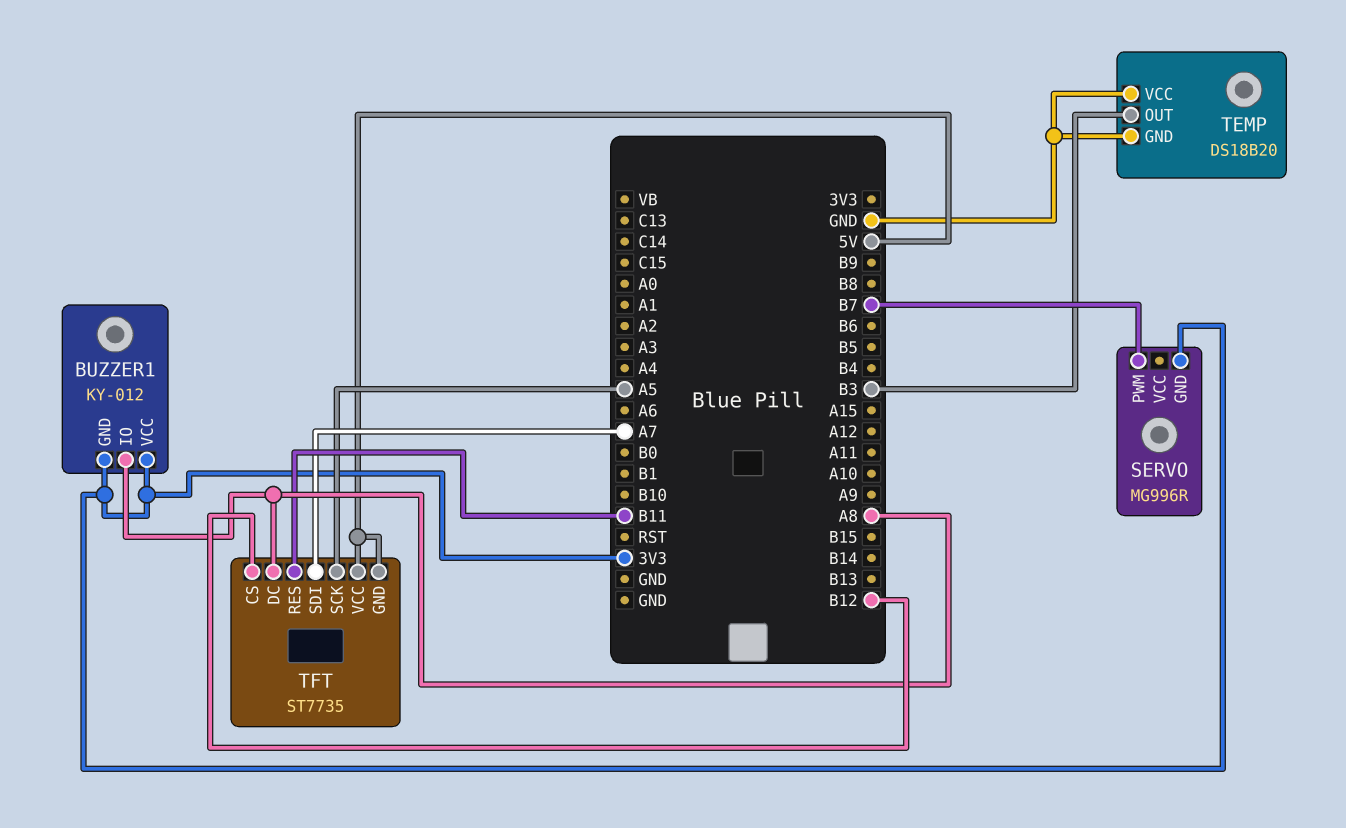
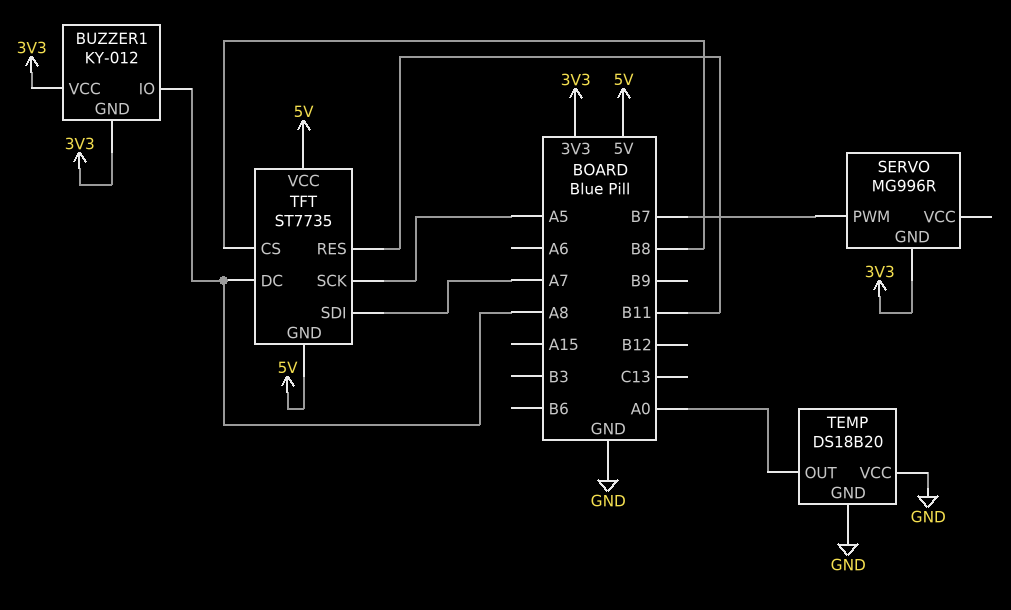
TEMP pin OUT: B3 -> A0
TFT pin CS: B12 -> B8

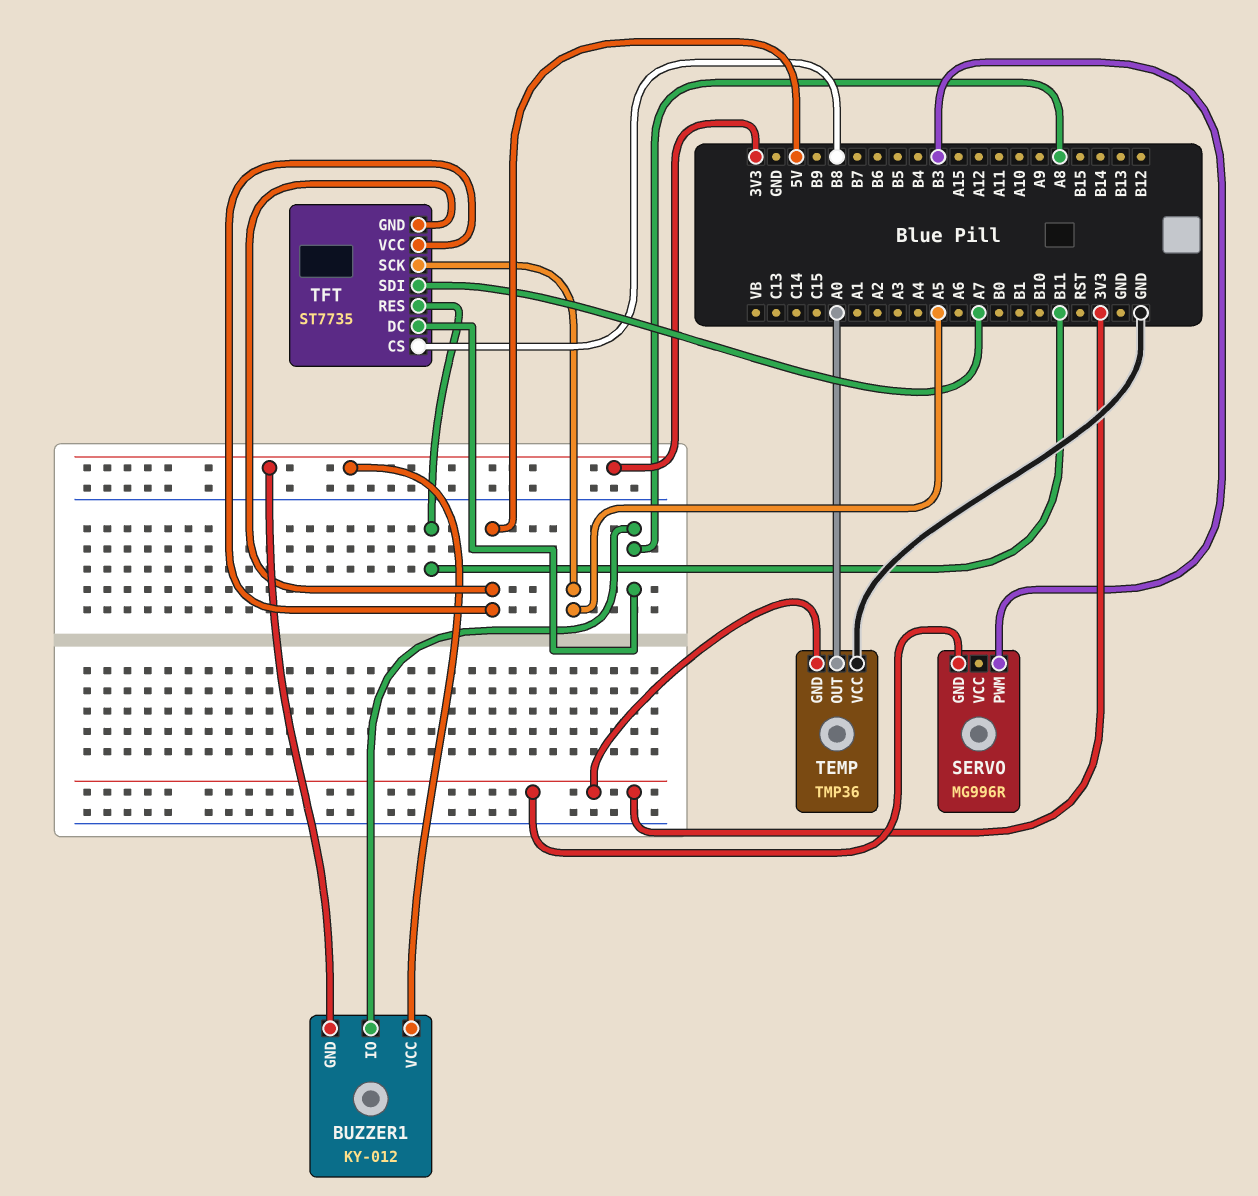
SERVO pin PWM: B7 -> B3
TEMP: DS18B20 -> TMP36
TEMP pin GND: GND -> 3V3

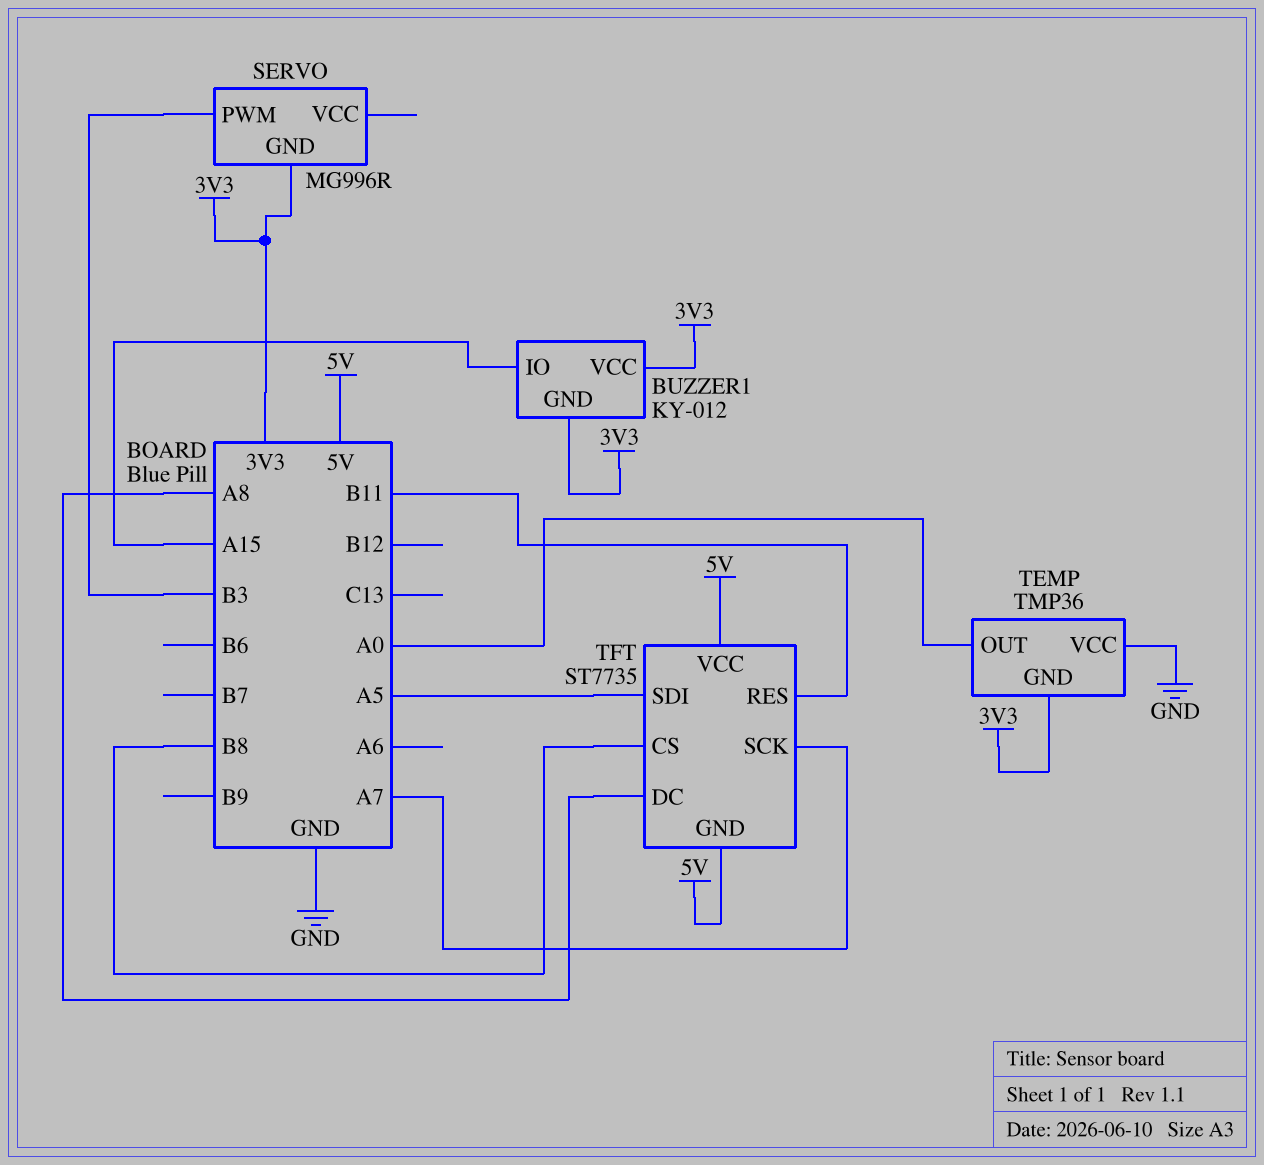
BUZZER1 pin IO: A8 -> A15
TFT pin SCK: A5 -> A7
TFT pin SDI: A7 -> A5

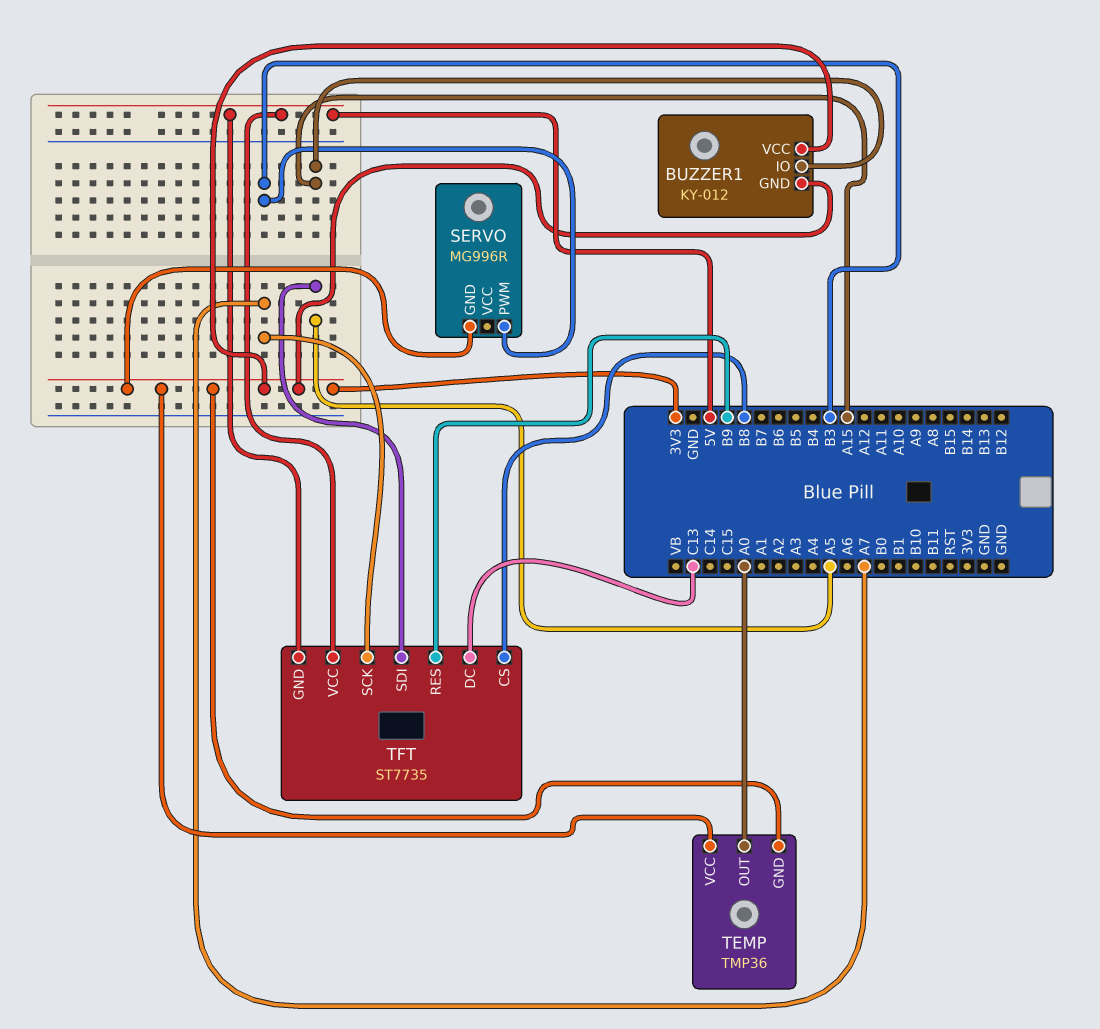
TEMP pin VCC: GND -> 3V3
TFT pin DC: A8 -> C13
TFT pin RES: B11 -> B9

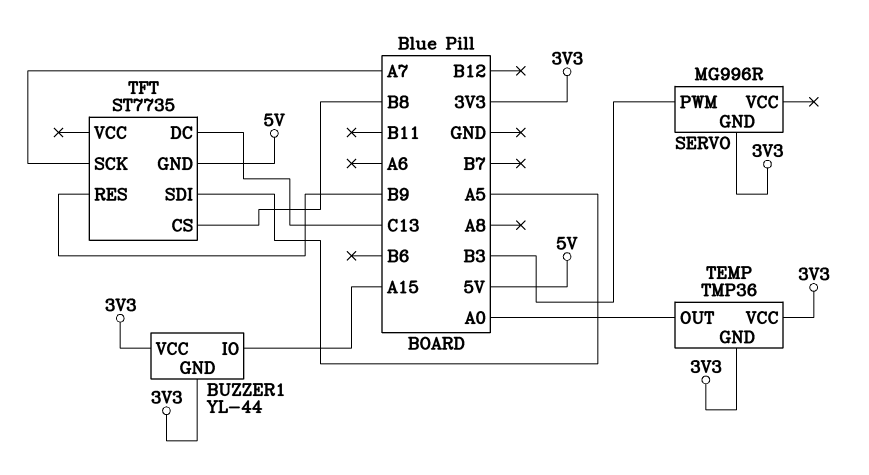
BUZZER1: KY-012 -> YL-44
TFT pin VCC: 5V -> none

